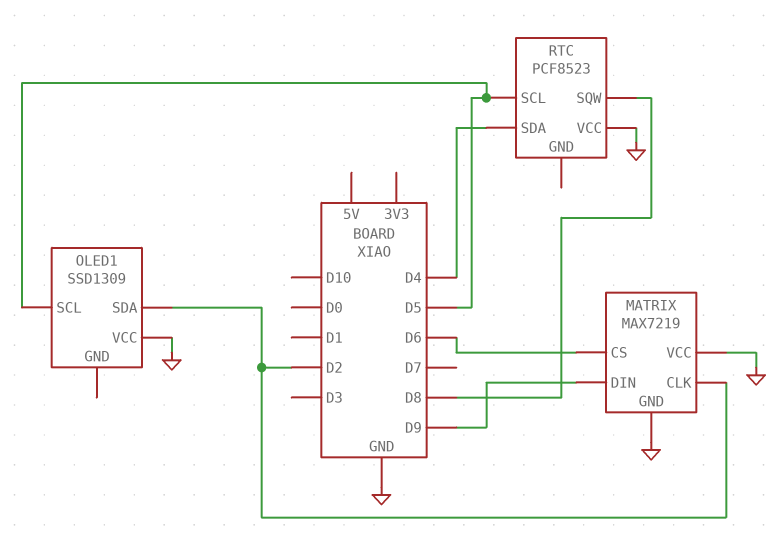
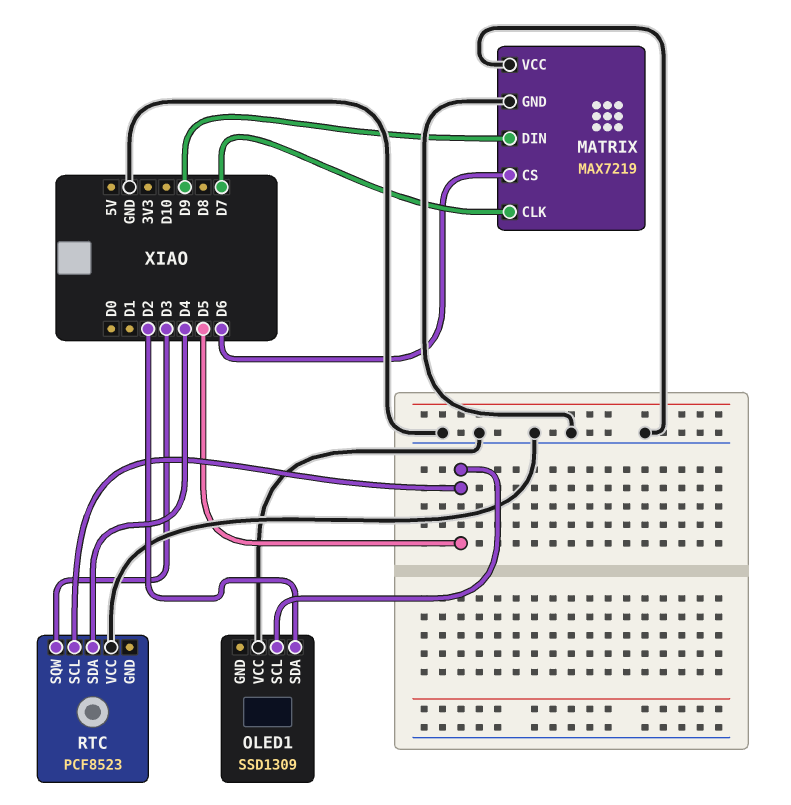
MATRIX pin CLK: D2 -> D7
RTC pin SQW: D8 -> D3

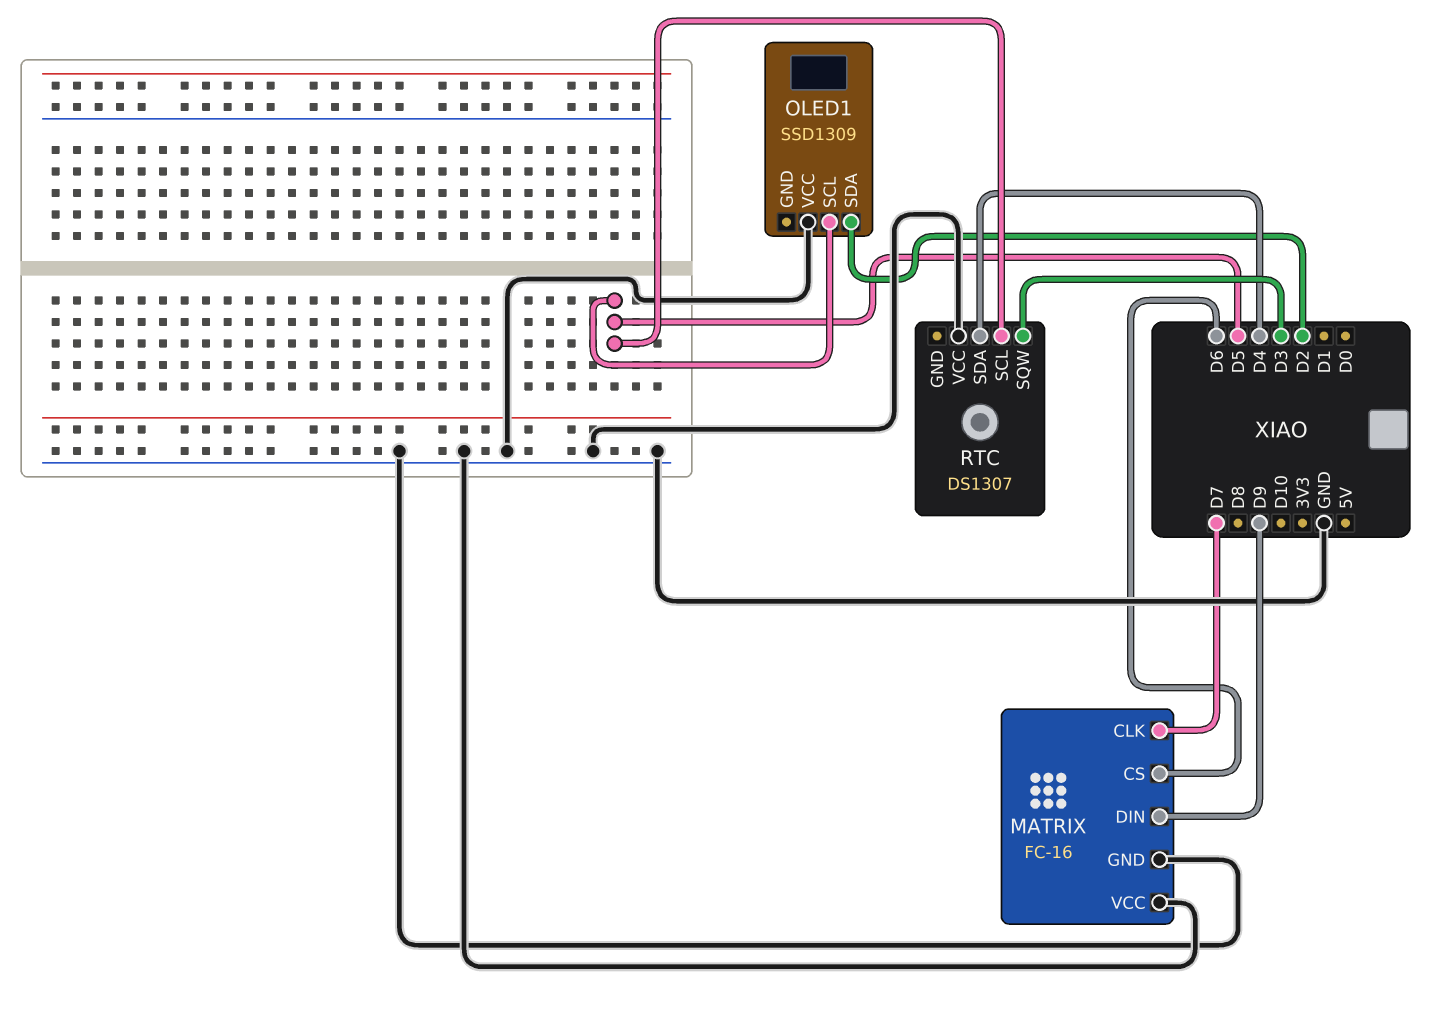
MATRIX: MAX7219 -> FC-16
RTC: PCF8523 -> DS1307

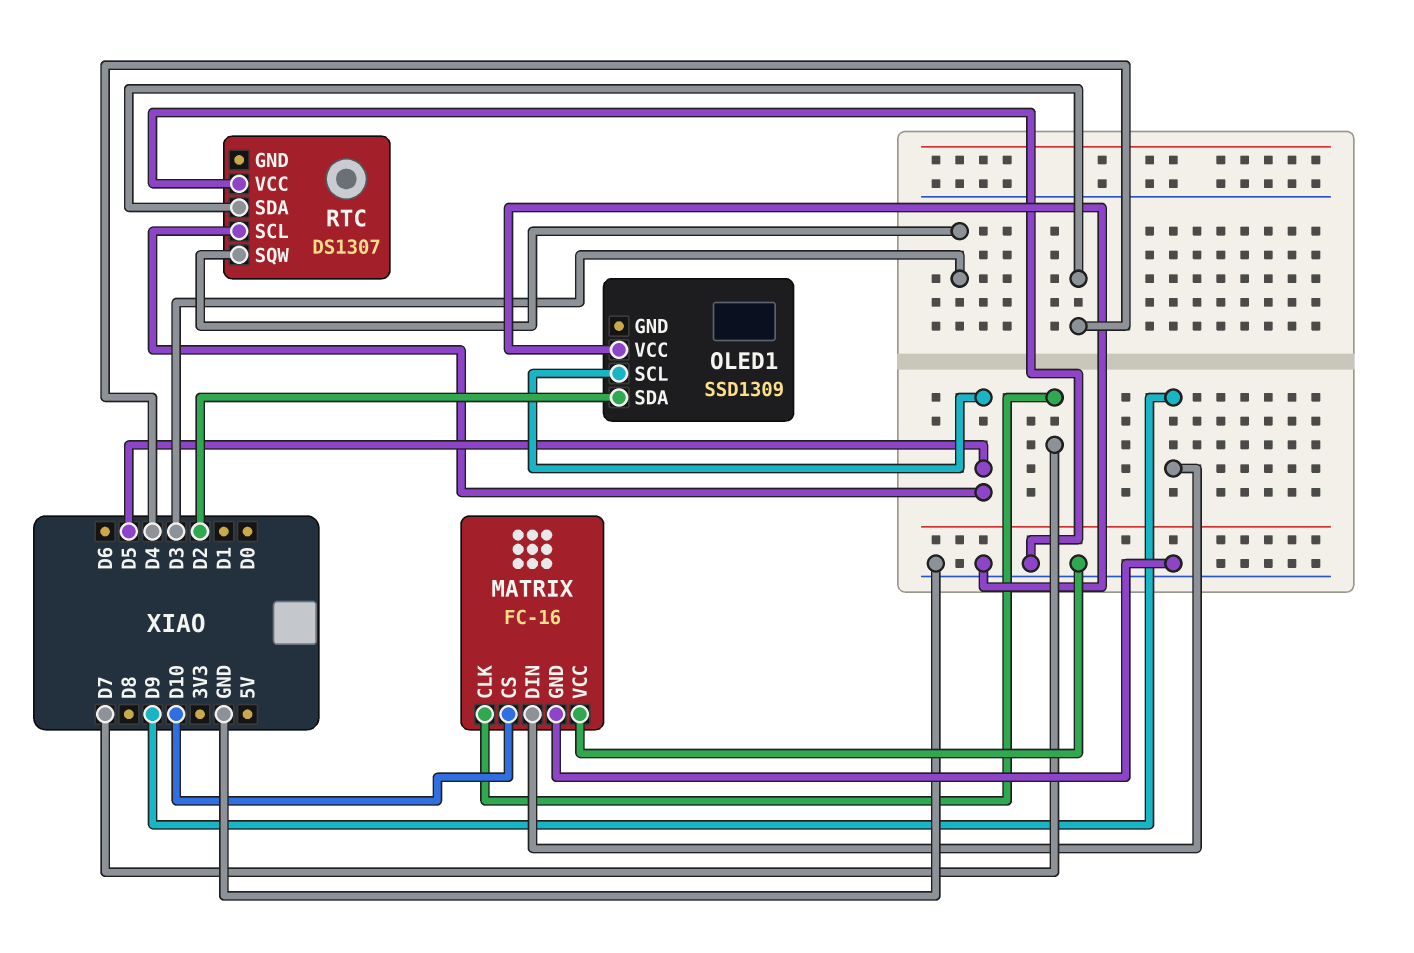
MATRIX pin CS: D6 -> D10

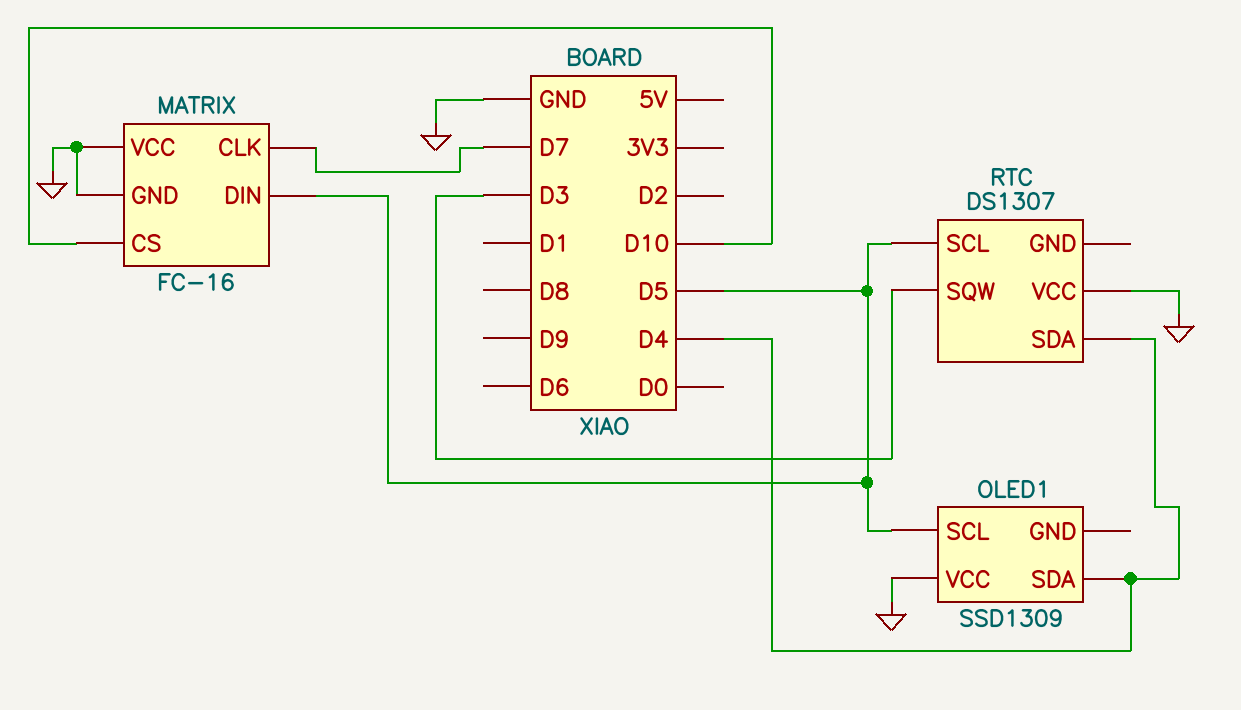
MATRIX pin DIN: D9 -> D5
OLED1 pin SDA: D2 -> D4

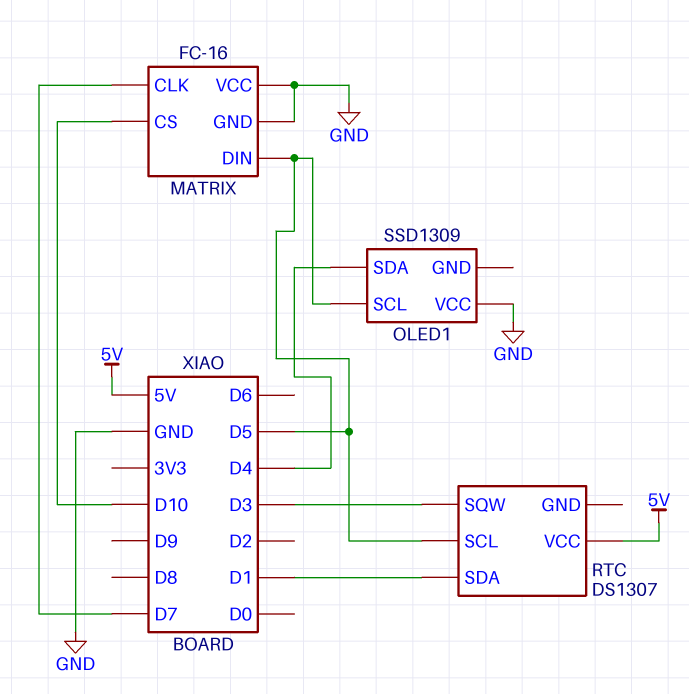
RTC pin SDA: D4 -> D1
RTC pin VCC: GND -> 5V

